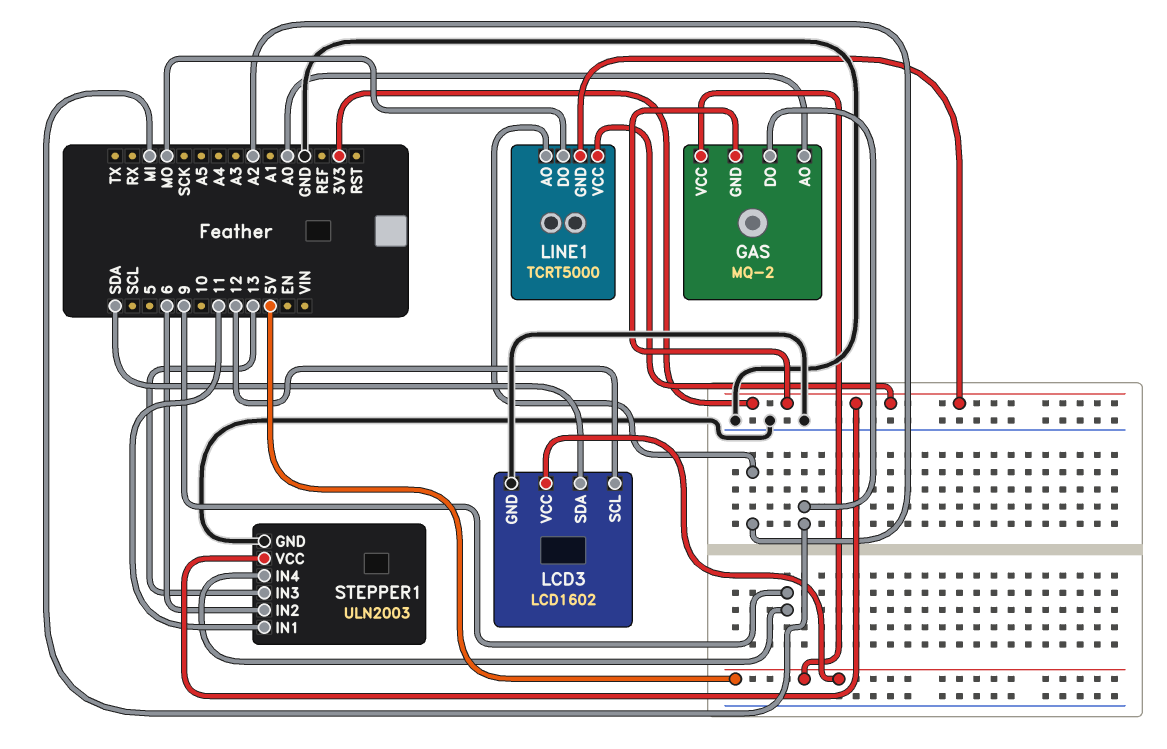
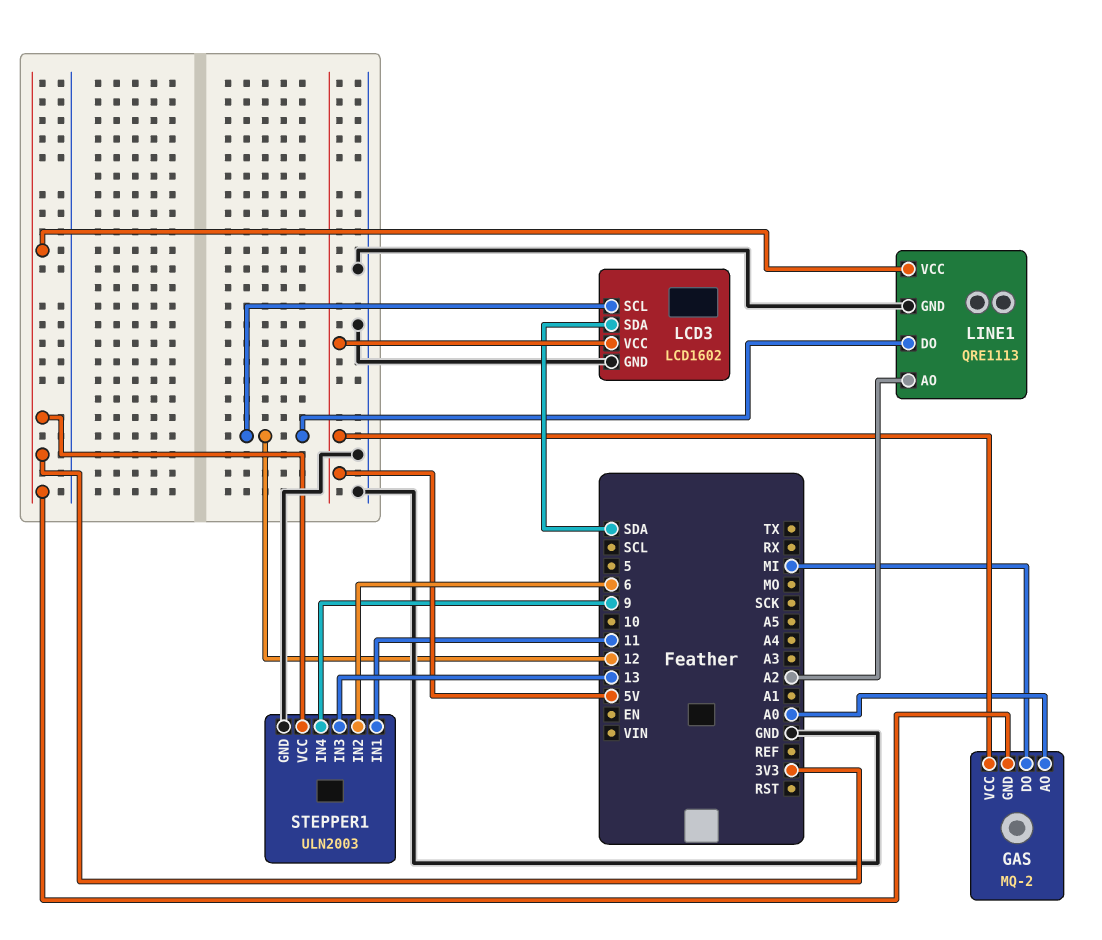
LINE1: TCRT5000 -> QRE1113
LINE1 pin DO: MO -> 12
LINE1 pin GND: 3V3 -> GND

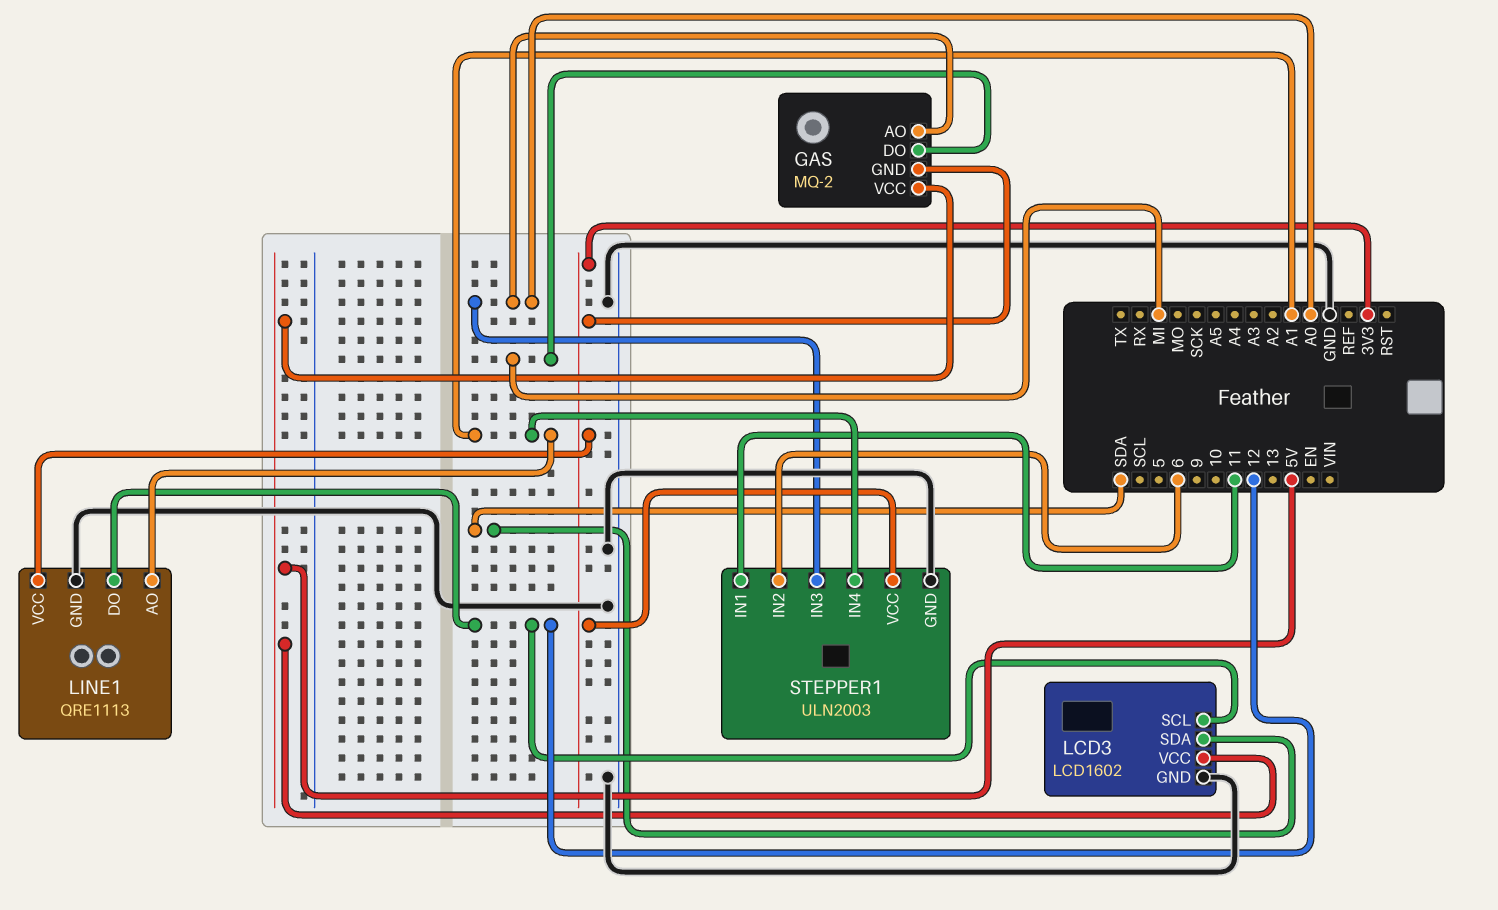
LINE1 pin AO: A2 -> A1
STEPPER1 pin IN3: 13 -> A0
STEPPER1 pin IN4: 9 -> A1

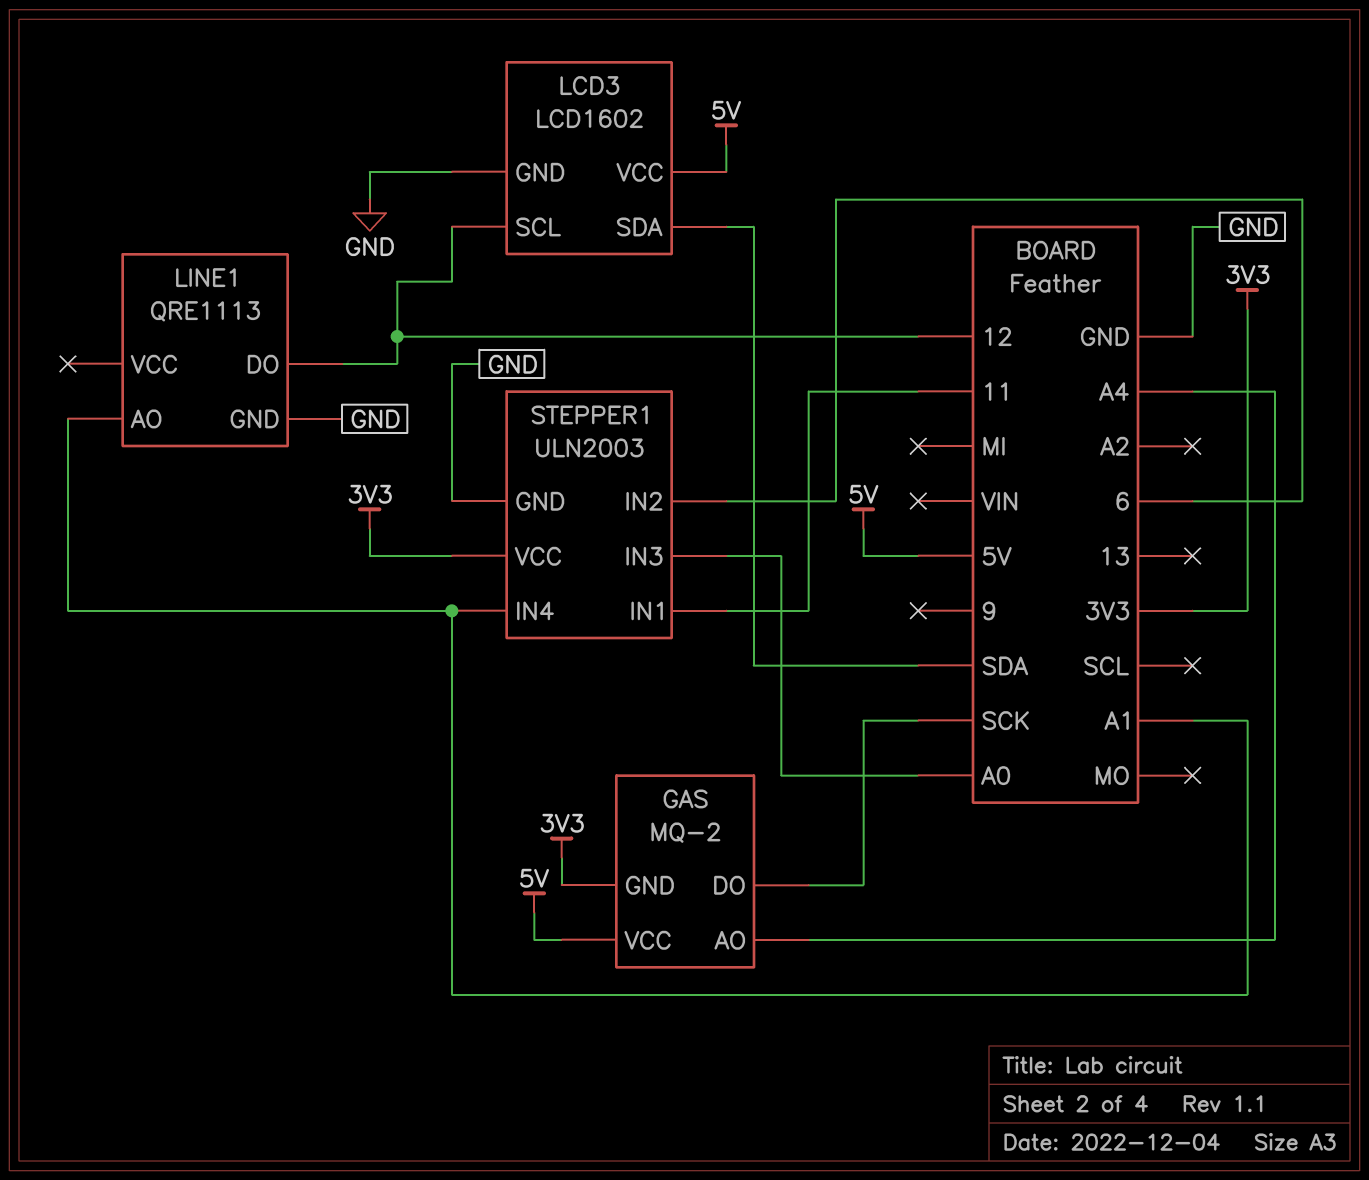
GAS pin AO: A0 -> A4
GAS pin DO: MI -> SCK
LINE1 pin VCC: 3V3 -> none

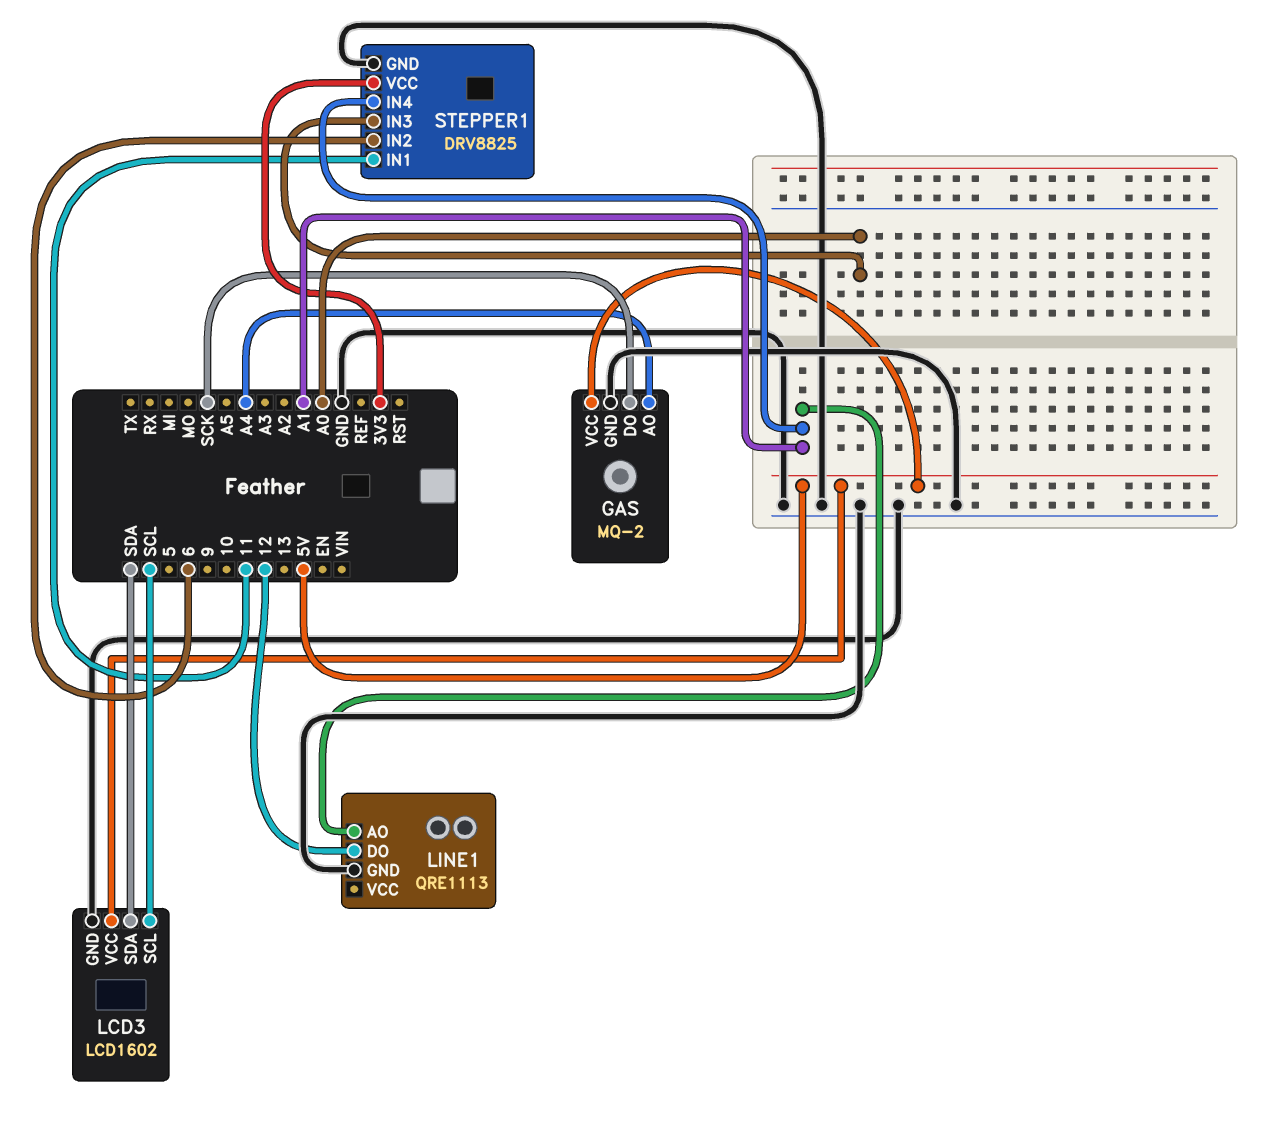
GAS pin GND: 3V3 -> GND
LCD3 pin SCL: 12 -> SCL
STEPPER1: ULN2003 -> DRV8825

